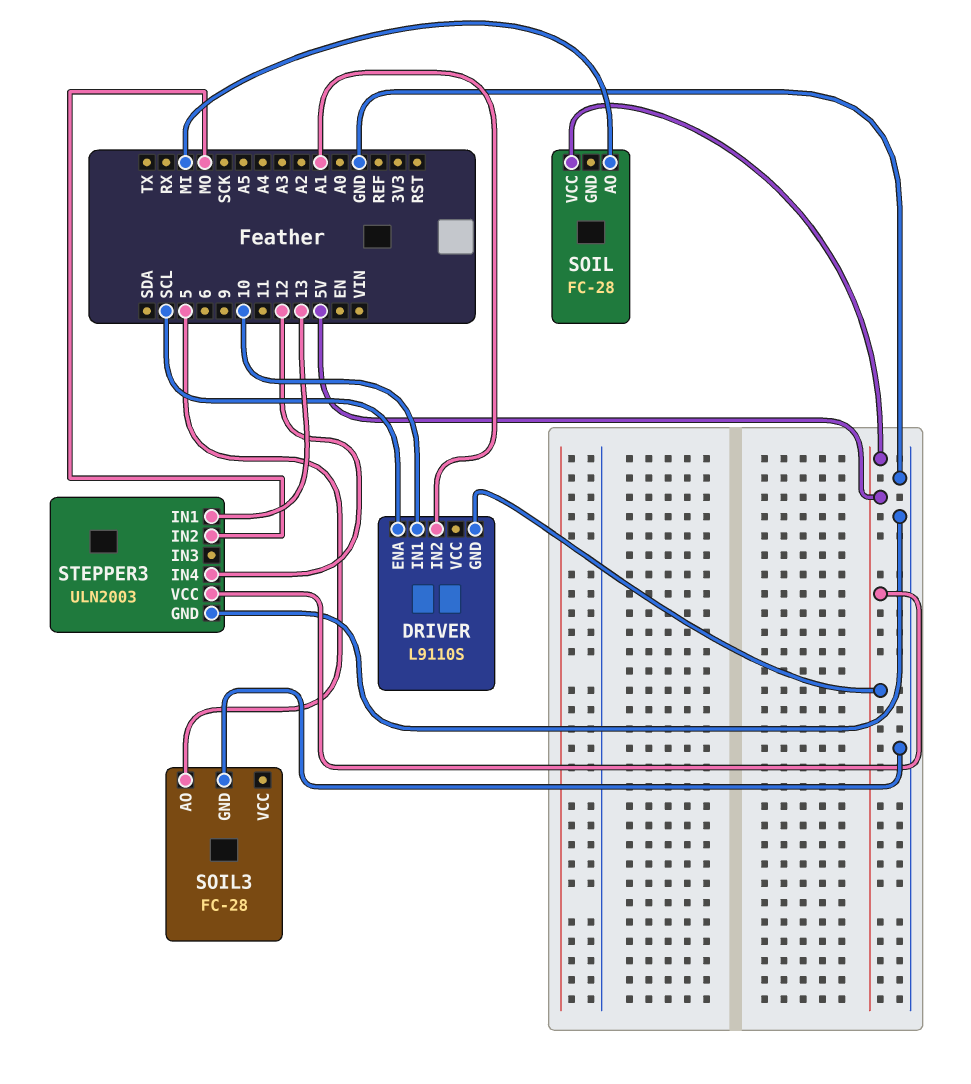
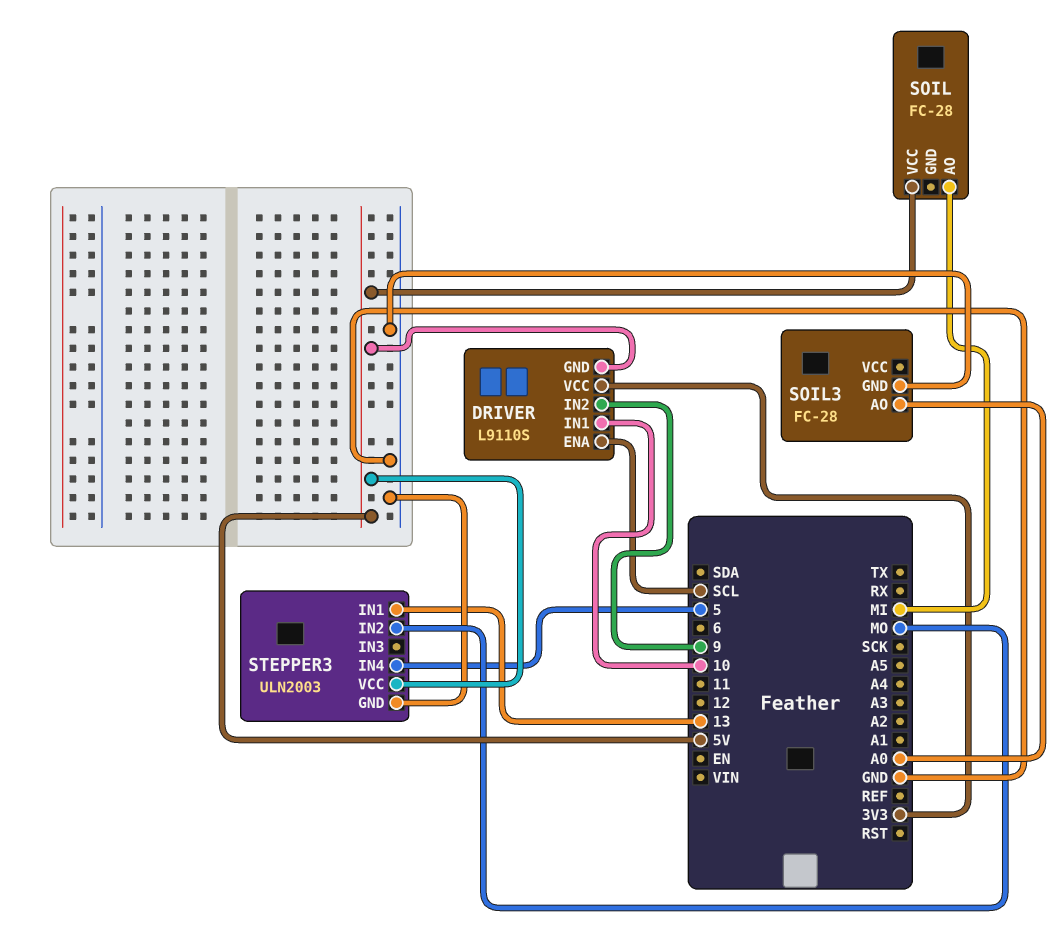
DRIVER pin IN2: A1 -> 9
DRIVER pin VCC: none -> 3V3
SOIL3 pin AO: 5 -> A0
STEPPER3 pin IN4: 12 -> 5

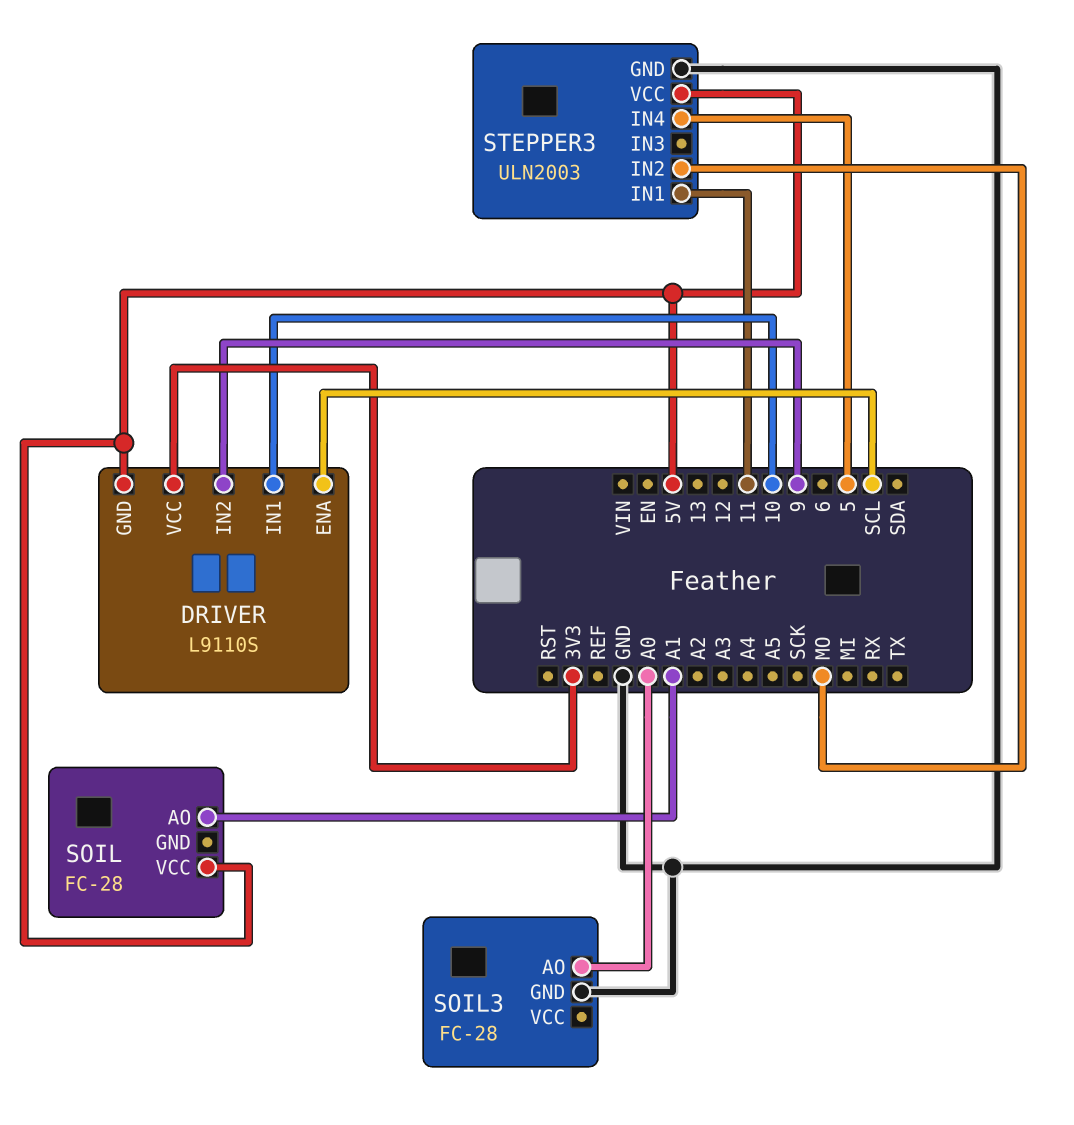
SOIL pin AO: MI -> A1
STEPPER3 pin IN1: 13 -> 11

